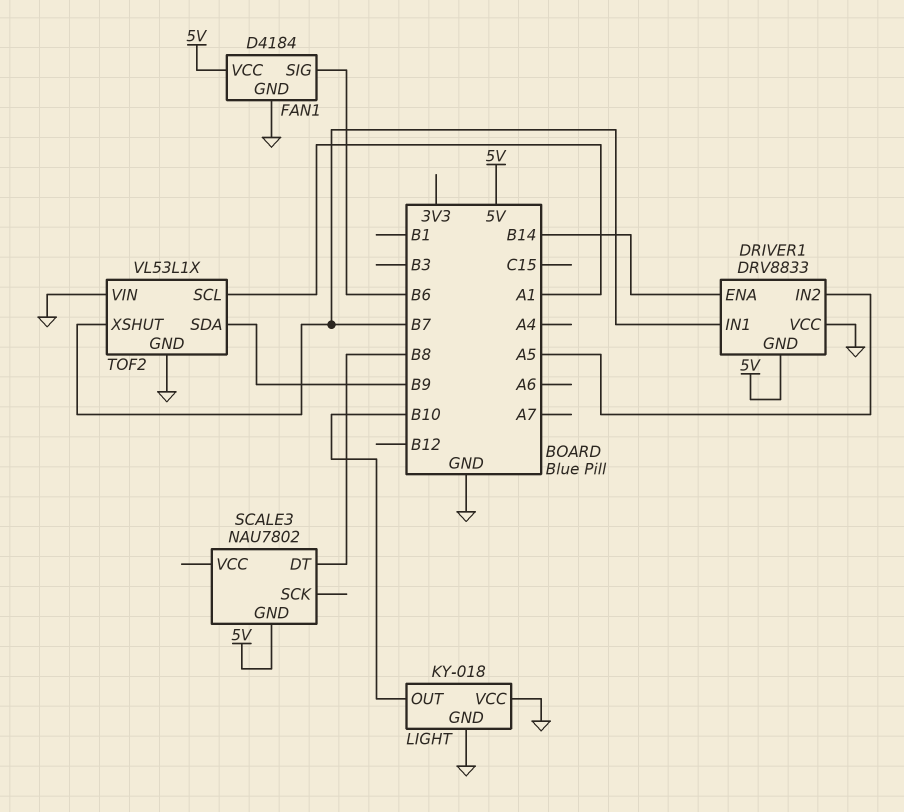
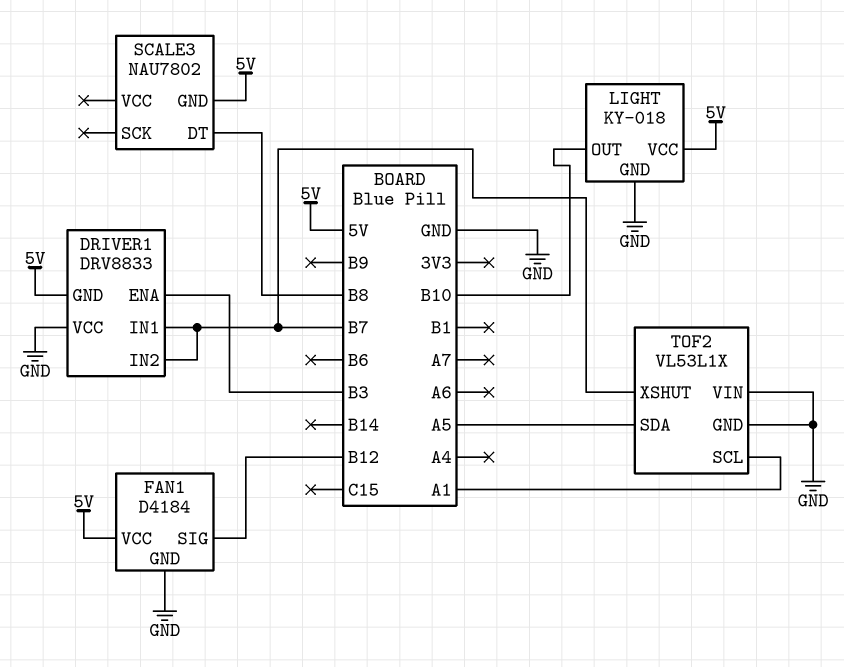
DRIVER1 pin ENA: B14 -> B3
DRIVER1 pin IN2: A5 -> B7
FAN1 pin SIG: B6 -> B12
LIGHT pin VCC: GND -> 5V
TOF2 pin SDA: B9 -> A5

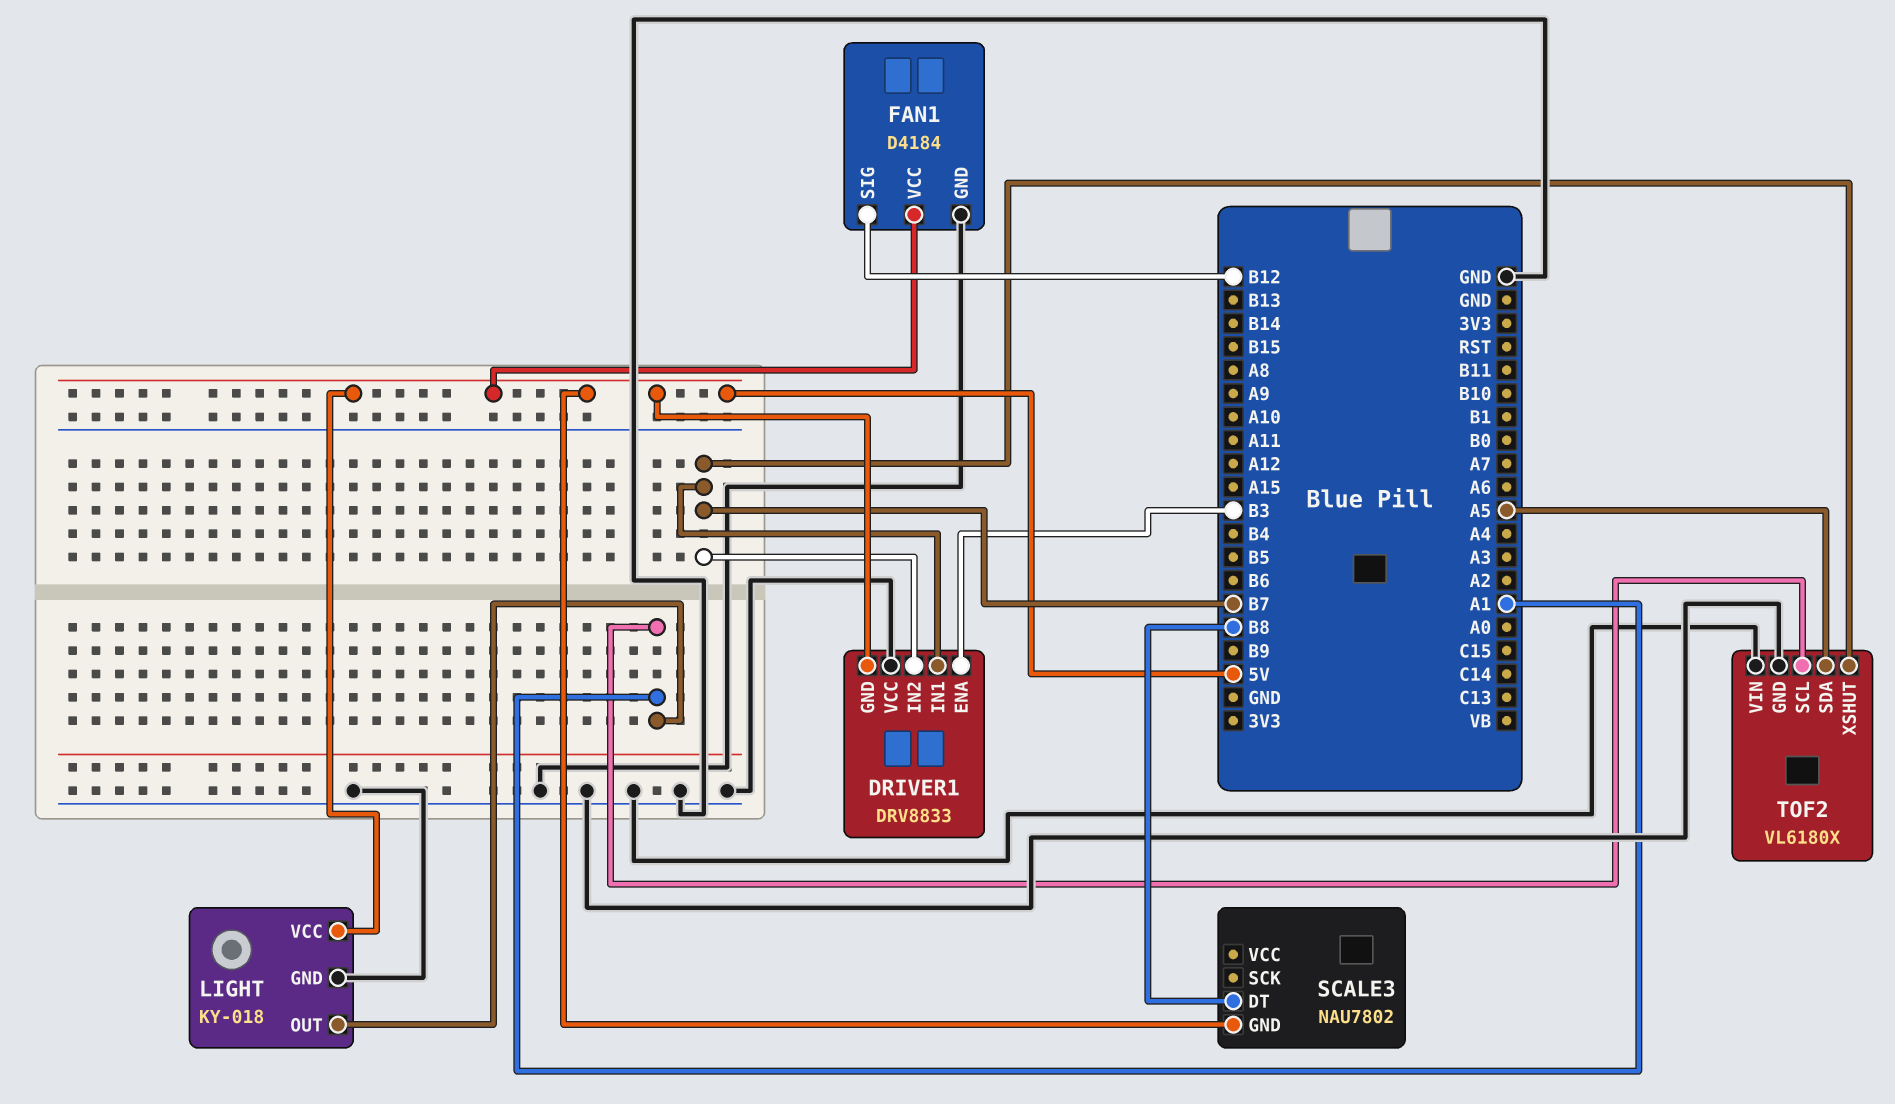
LIGHT pin OUT: B10 -> A1
TOF2: VL53L1X -> VL6180X

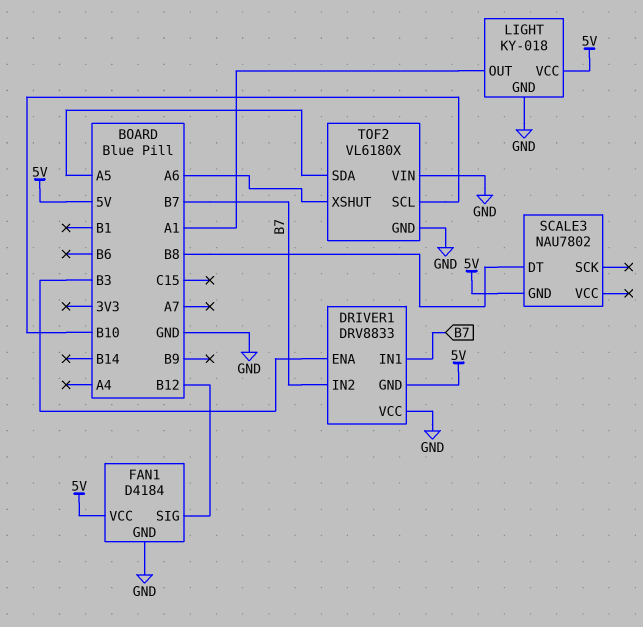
TOF2 pin SCL: A1 -> B10
TOF2 pin XSHUT: B7 -> A6

